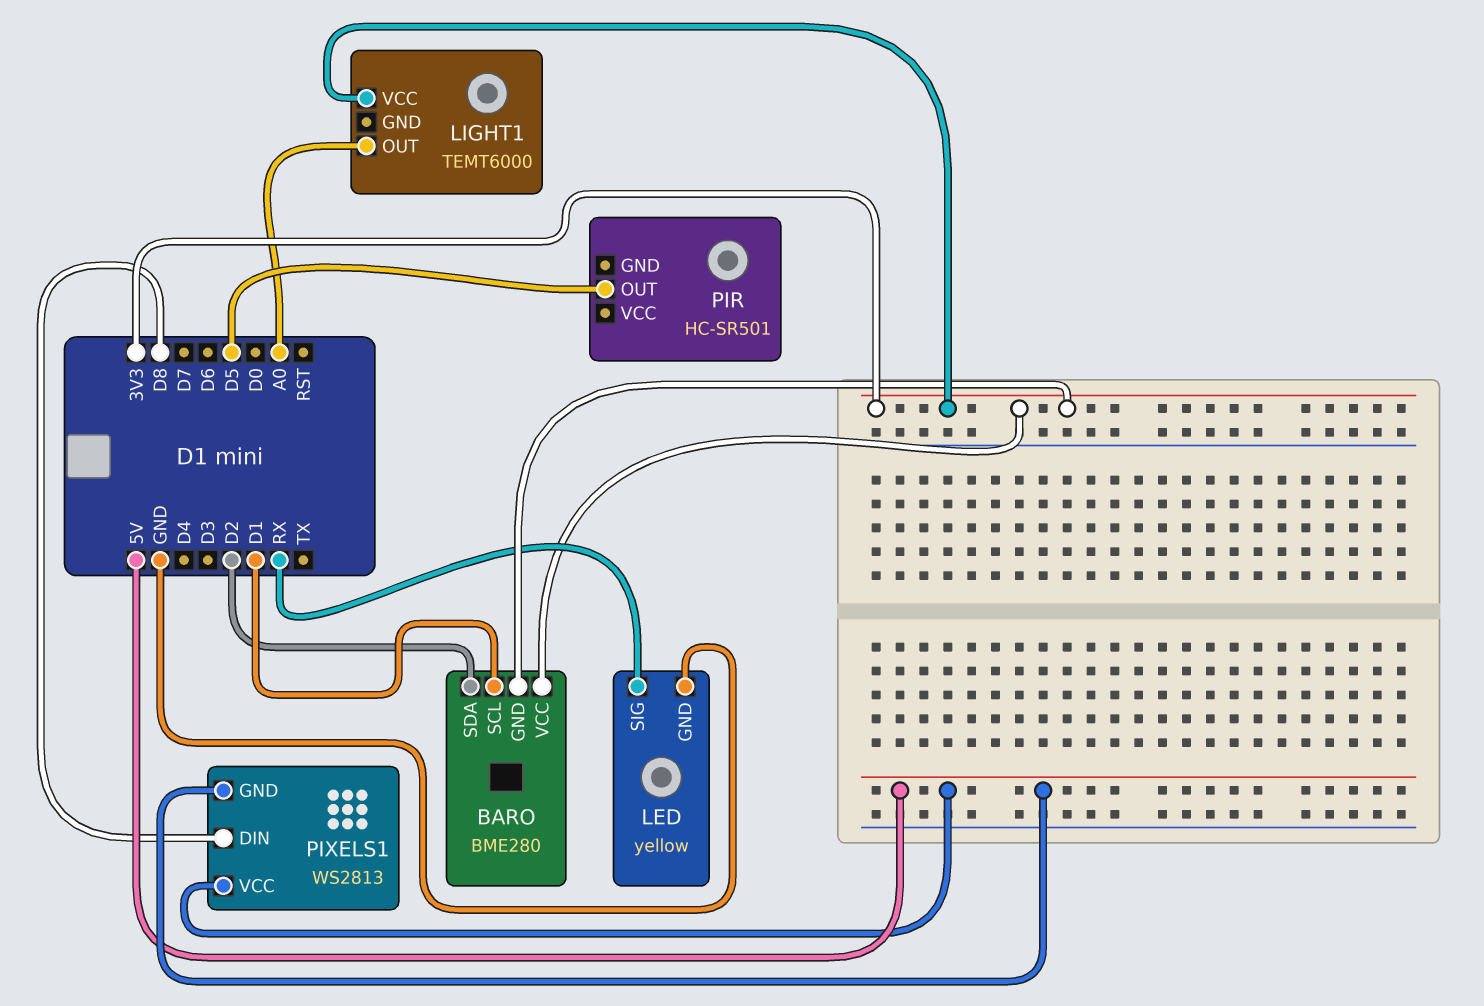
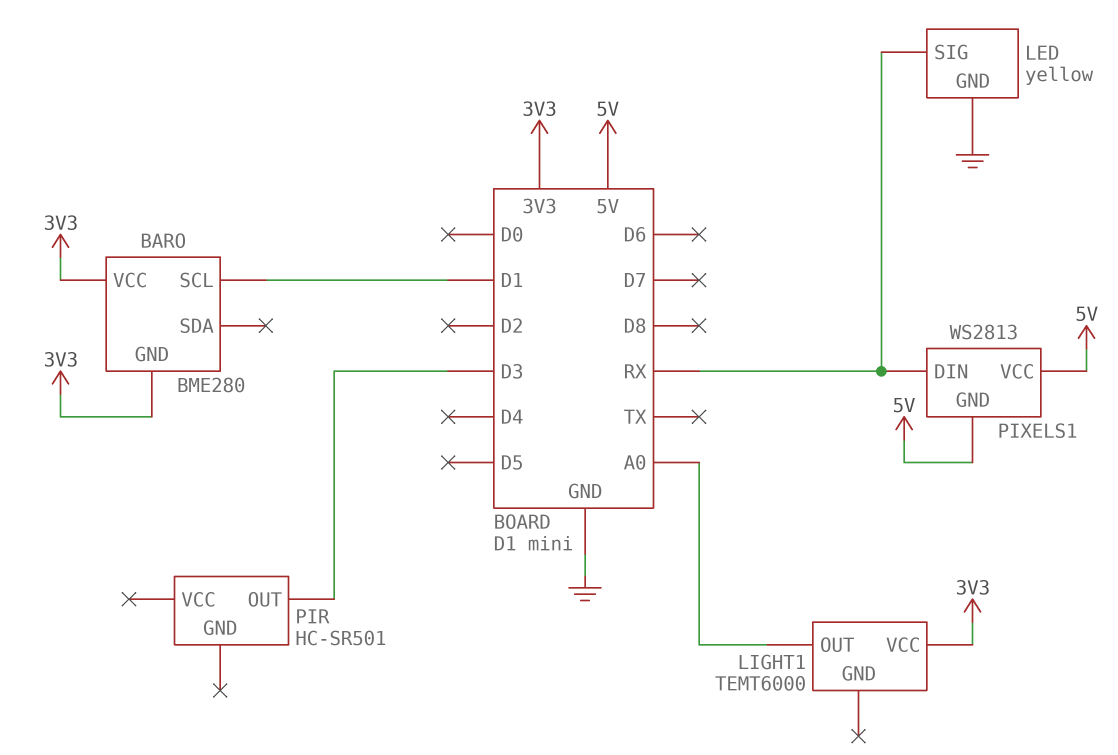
BARO pin SDA: D2 -> none
PIR pin OUT: D5 -> D3
PIXELS1 pin DIN: D8 -> RX

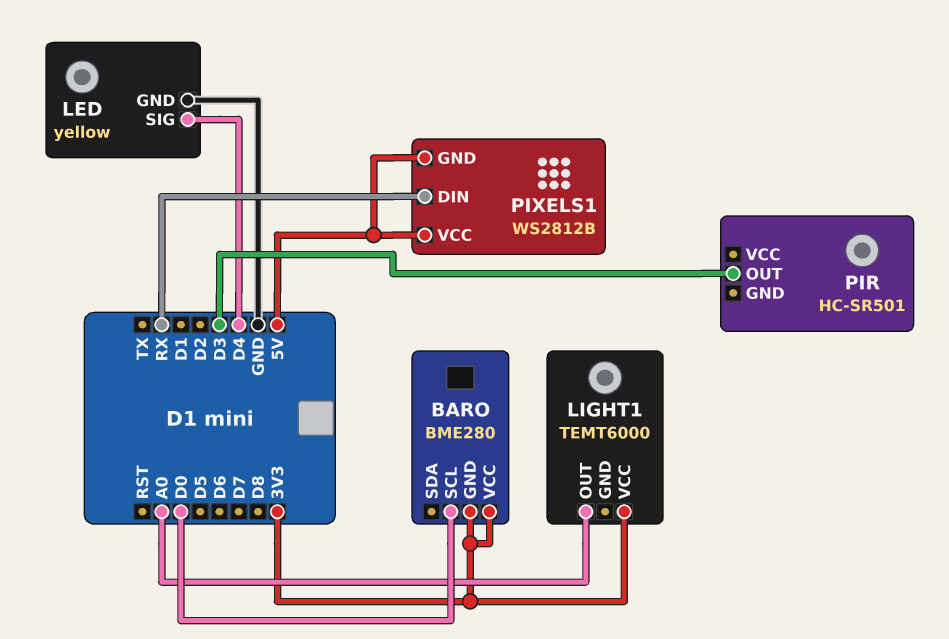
BARO pin SCL: D1 -> D0
LED pin SIG: RX -> D4
PIXELS1: WS2813 -> WS2812B

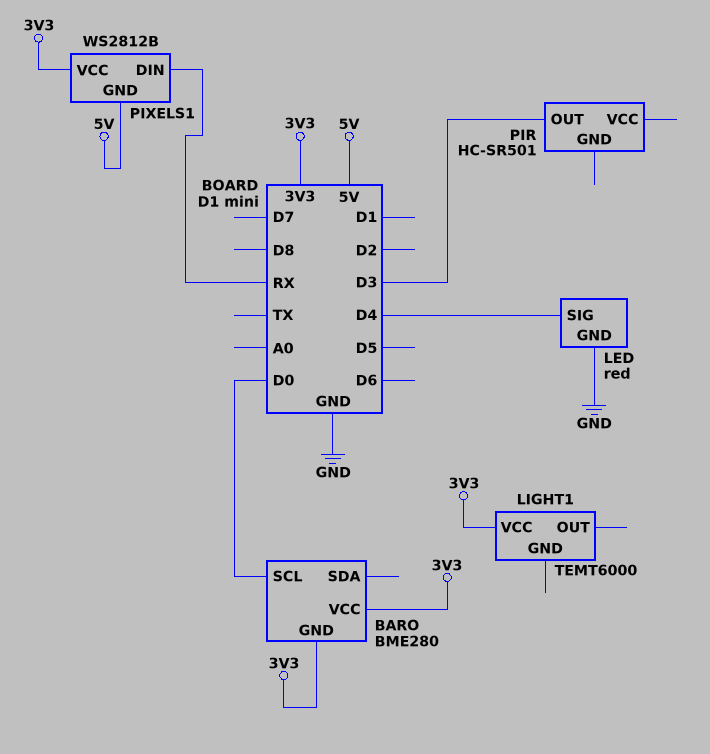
LED: yellow -> red
LIGHT1 pin OUT: A0 -> none
PIXELS1 pin VCC: 5V -> 3V3

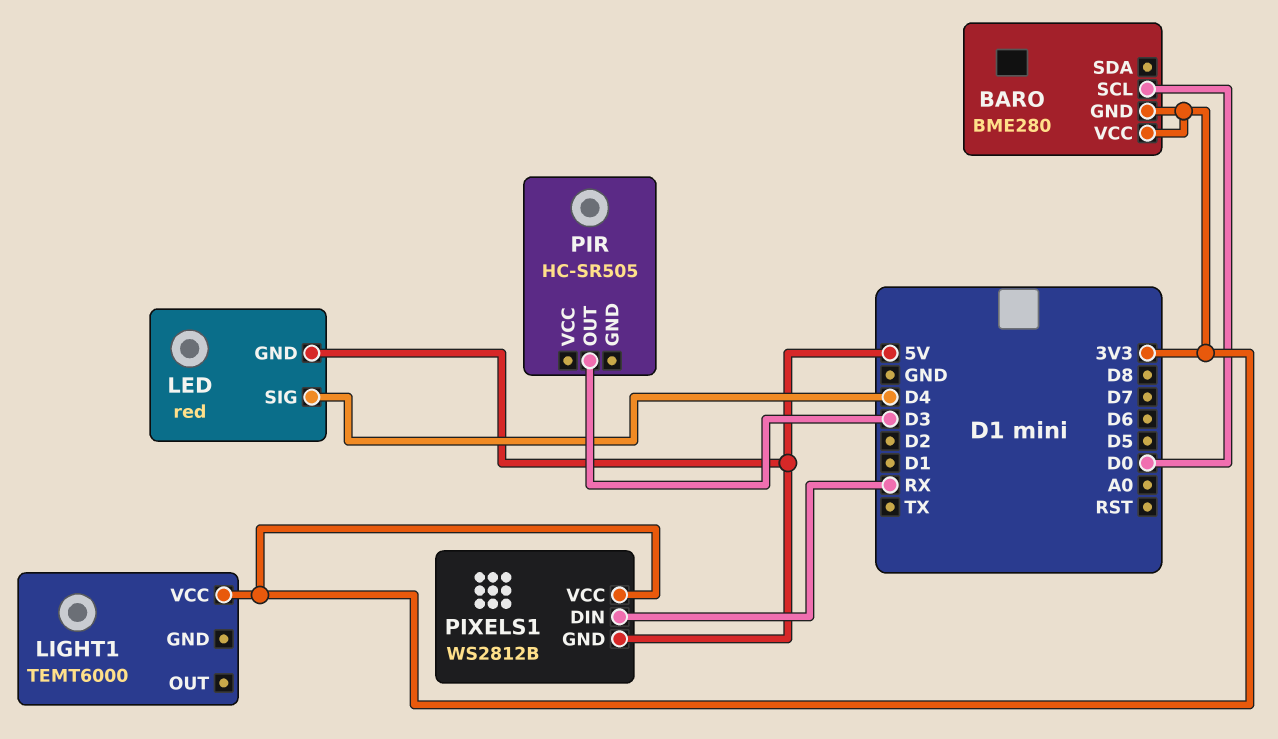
LED pin GND: GND -> 5V
PIR: HC-SR501 -> HC-SR505

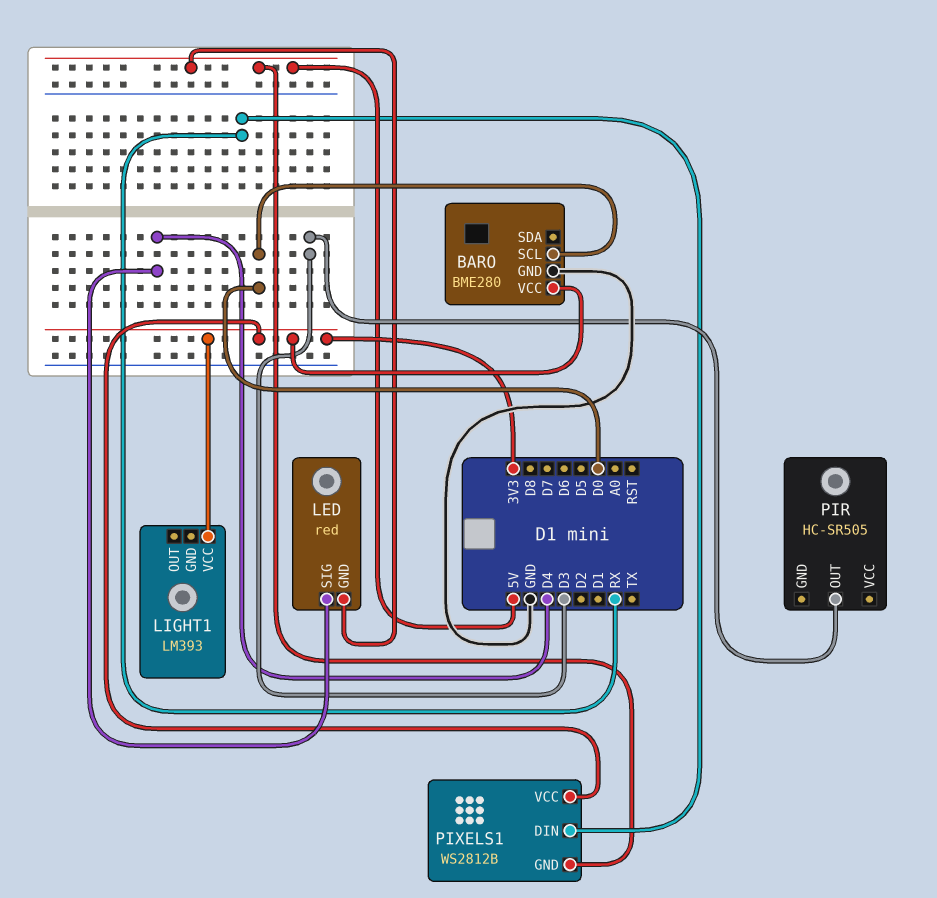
BARO pin GND: 3V3 -> GND
LIGHT1: TEMT6000 -> LM393

